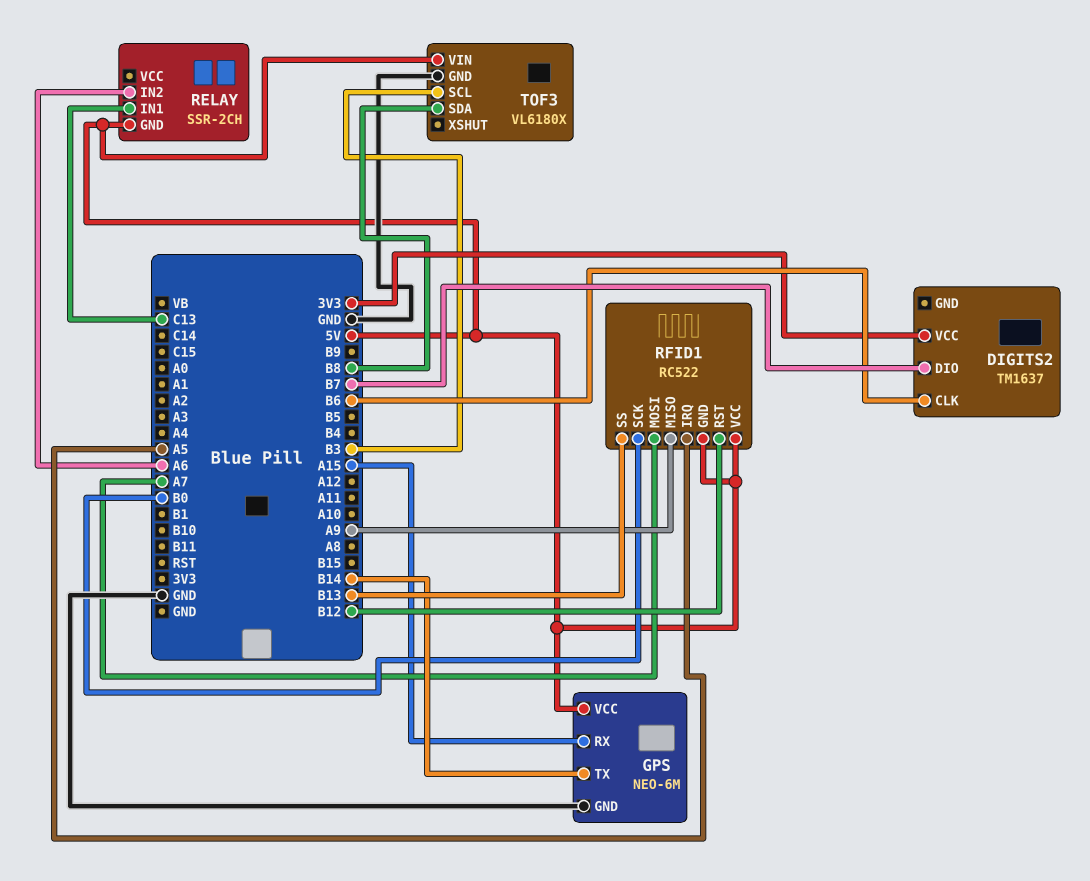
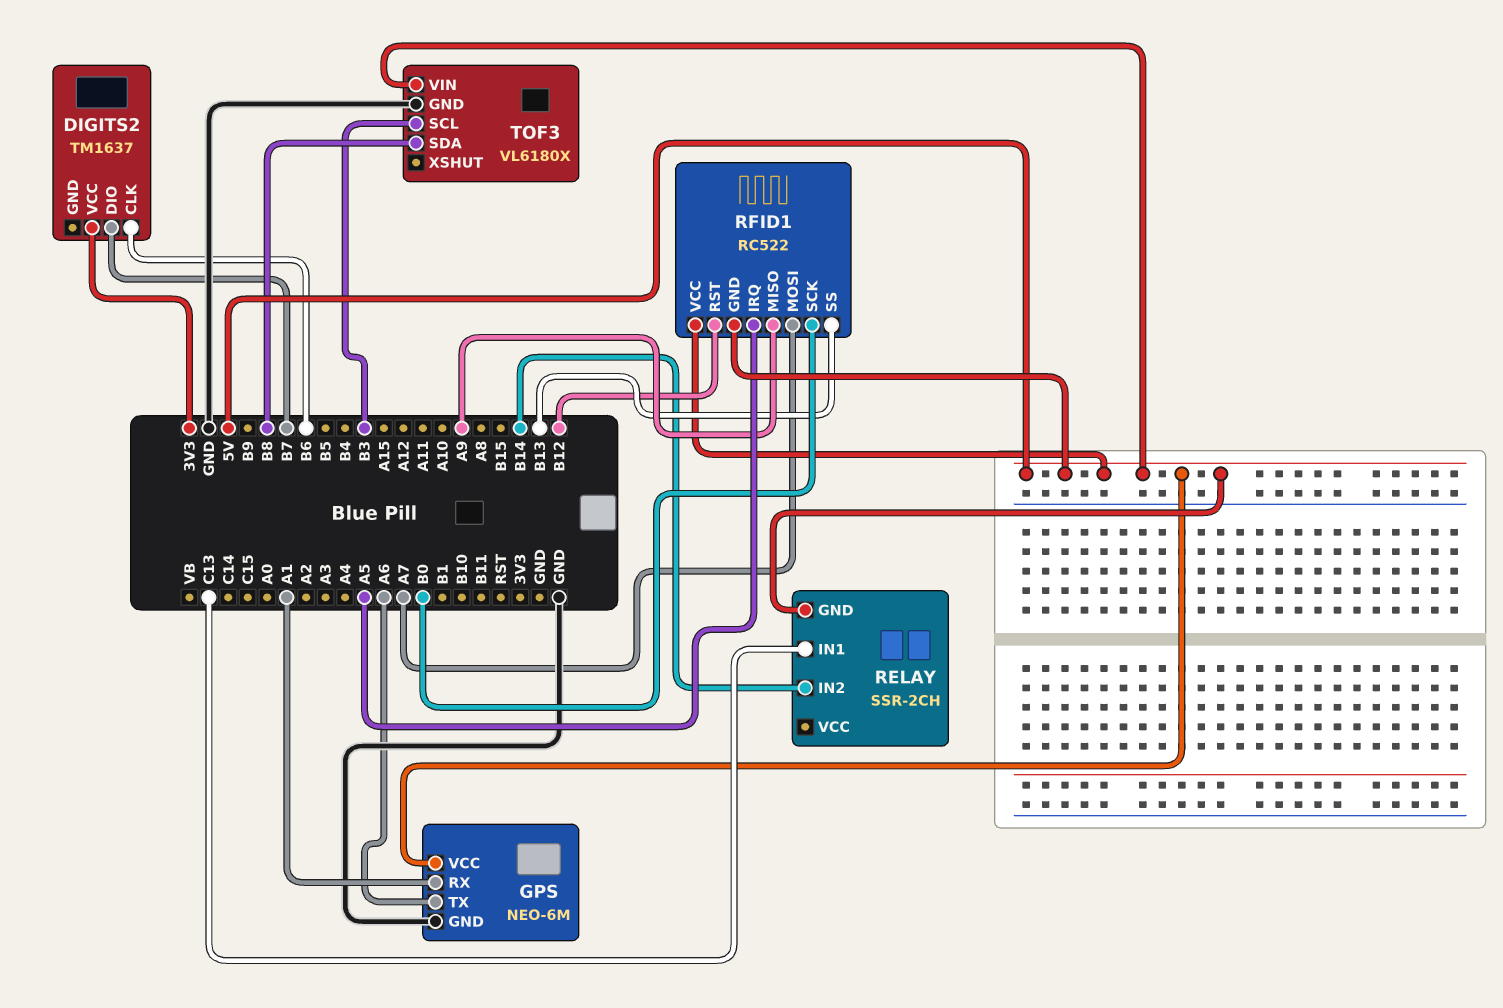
GPS pin RX: A15 -> A1
GPS pin TX: B14 -> A6
RELAY pin IN2: A6 -> B14

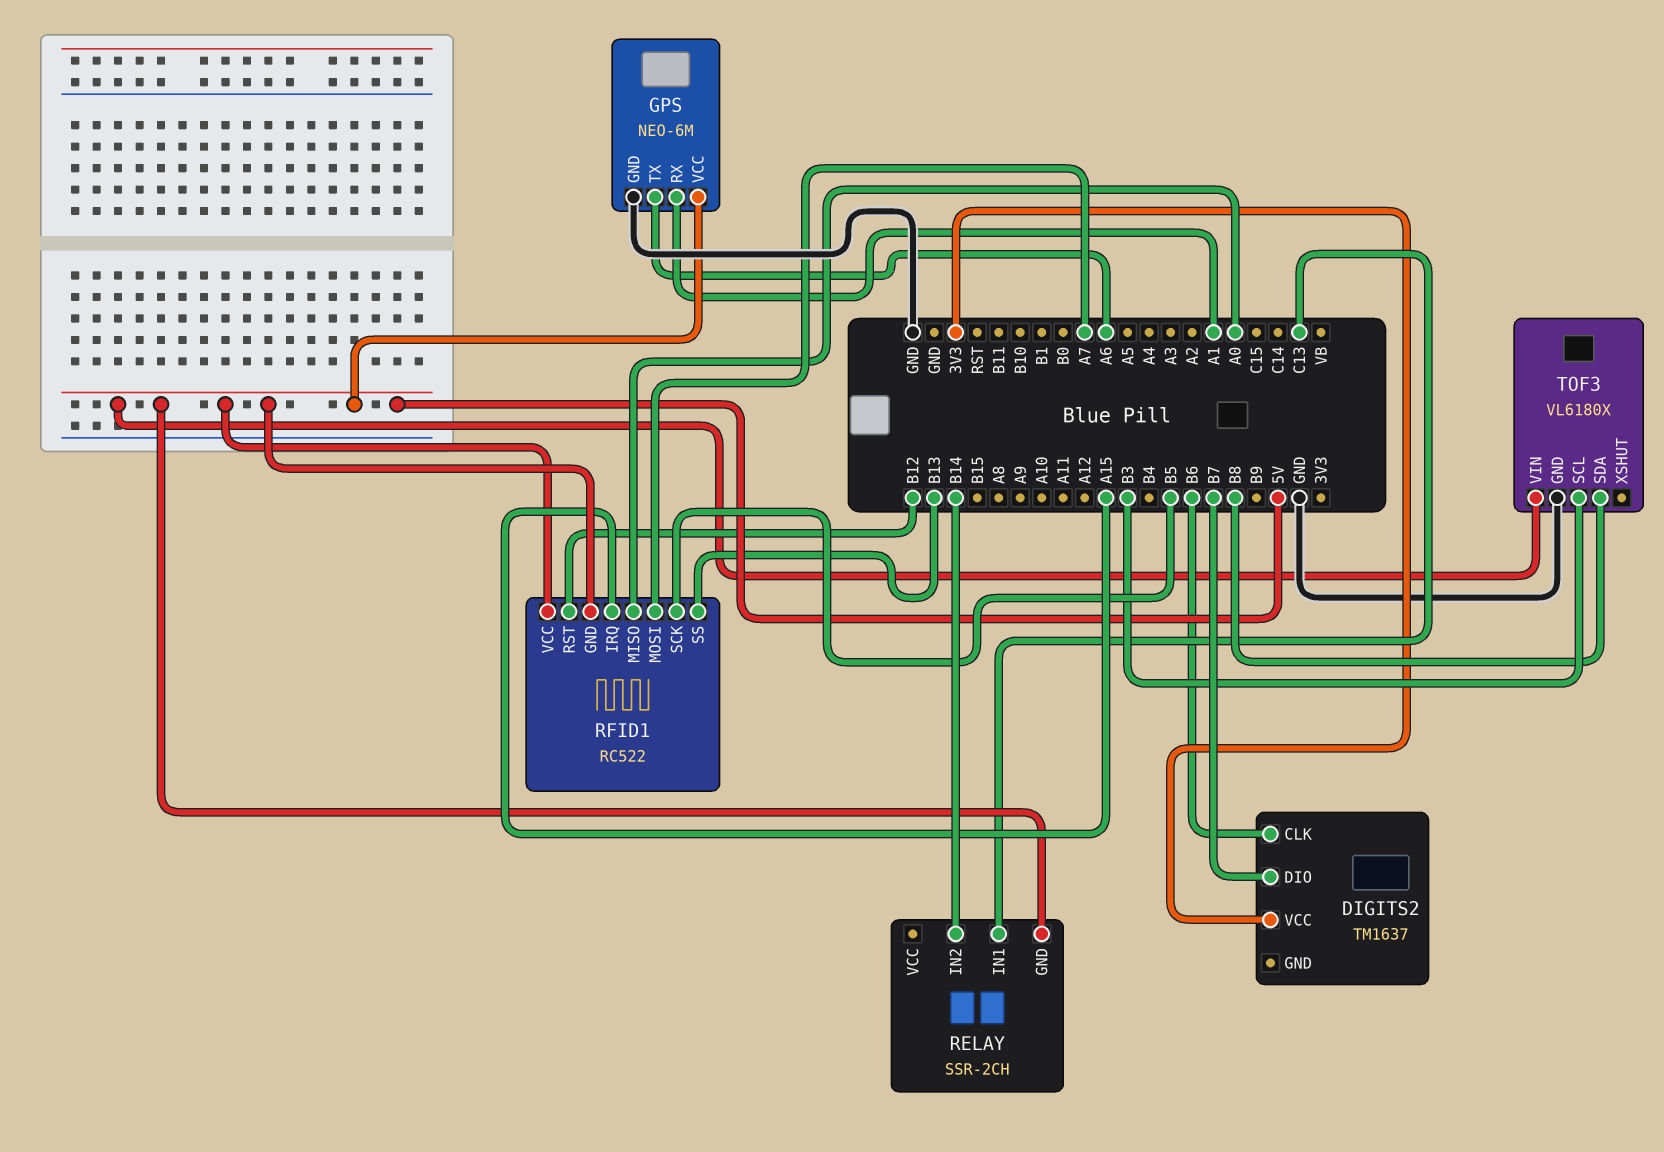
RFID1 pin IRQ: A5 -> A15
RFID1 pin MISO: A9 -> A0
RFID1 pin SCK: B0 -> B5

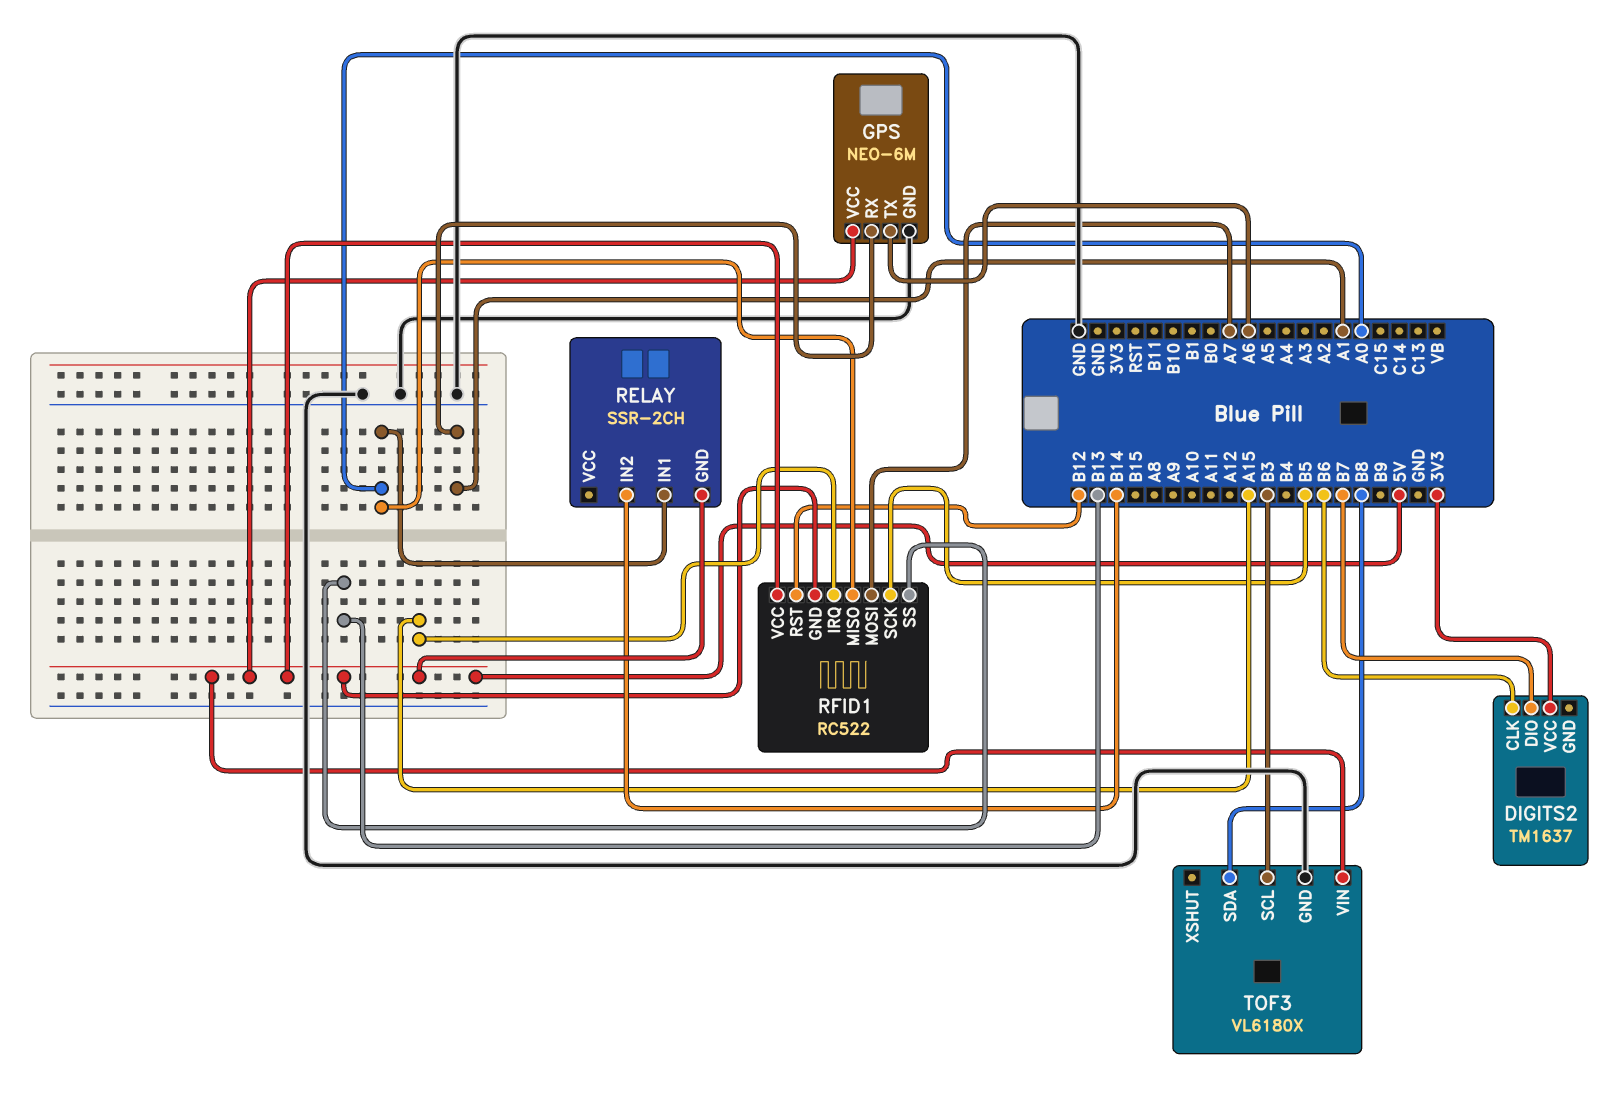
RELAY pin IN1: C13 -> A0

